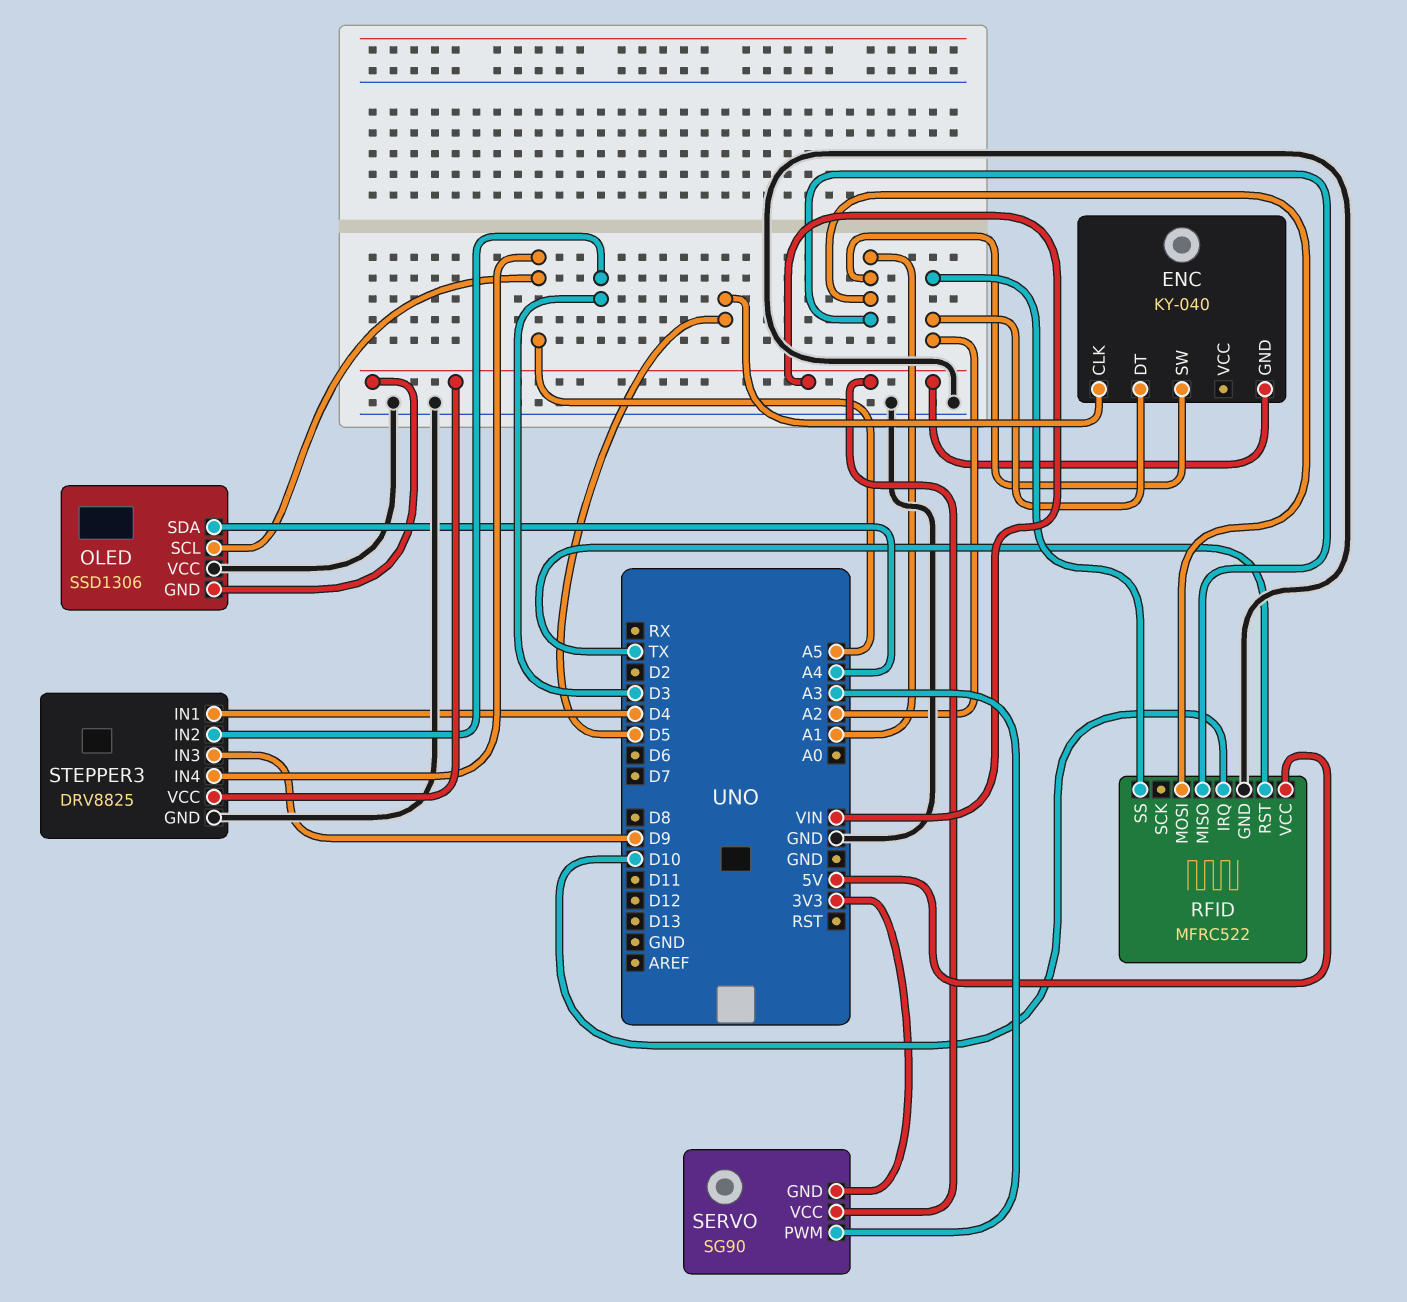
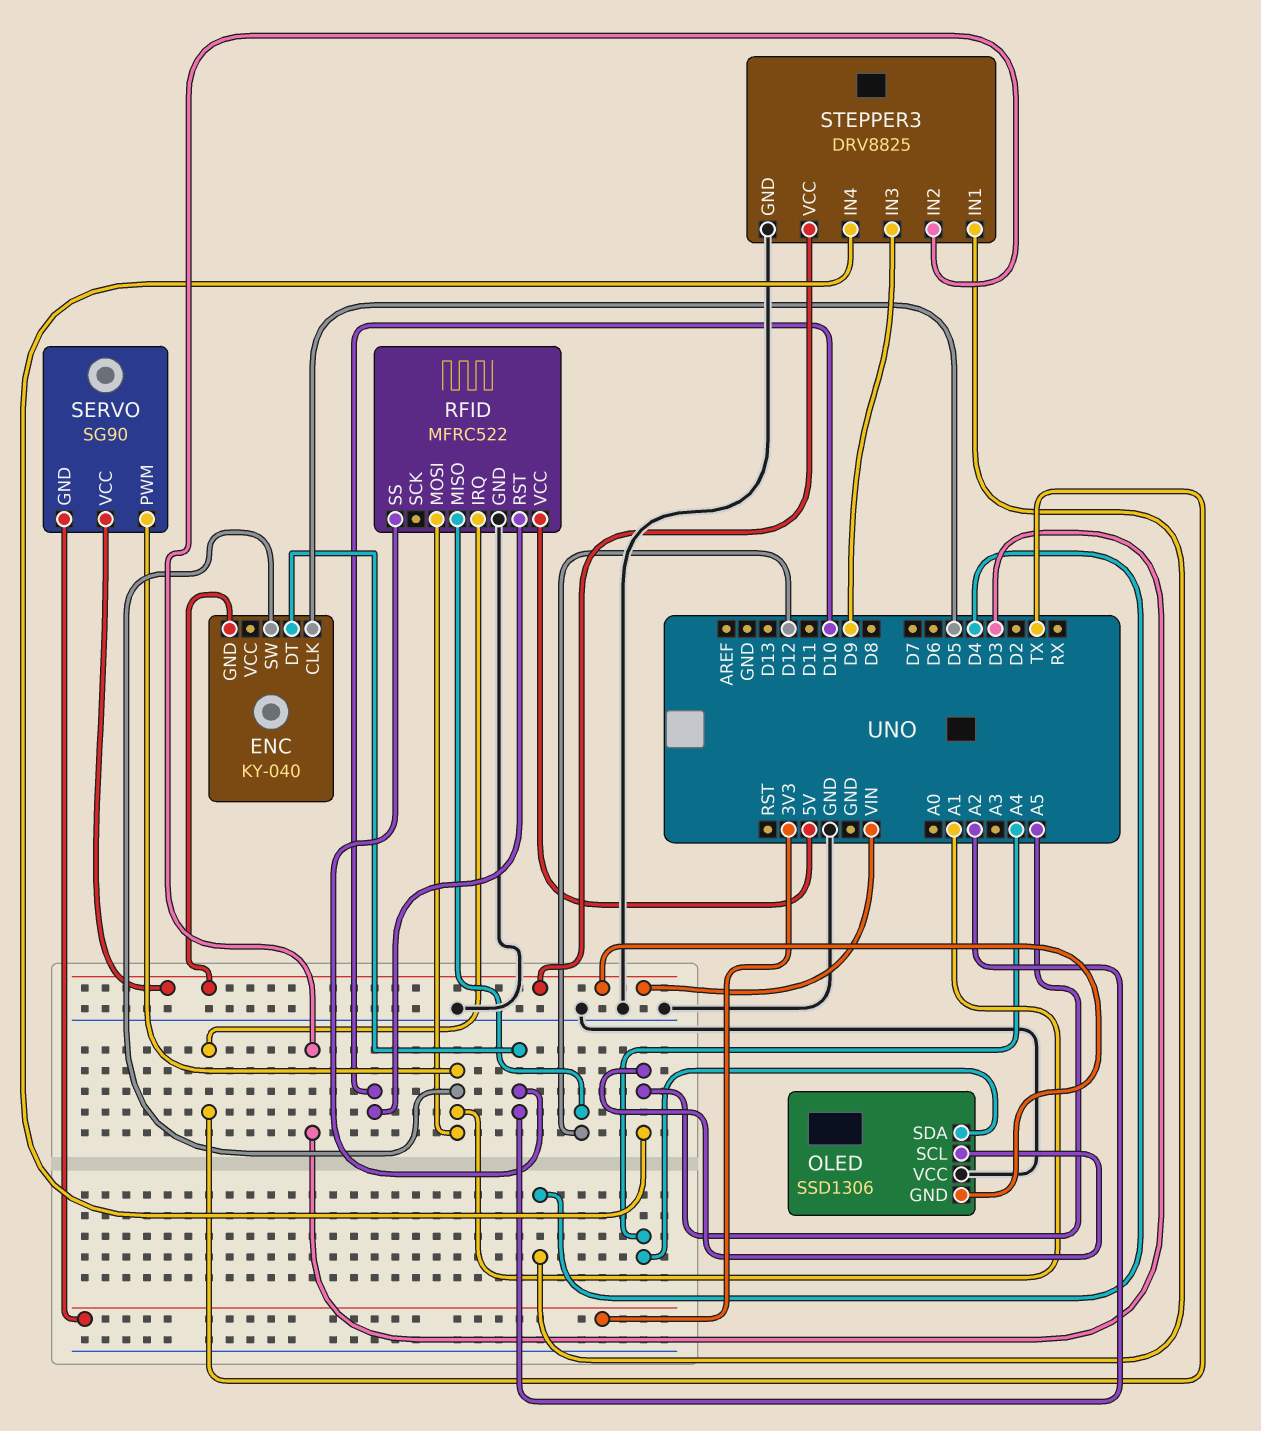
RFID pin IRQ: D10 -> TX
RFID pin MISO: A1 -> D12
RFID pin RST: TX -> D10
SERVO pin PWM: A3 -> A1

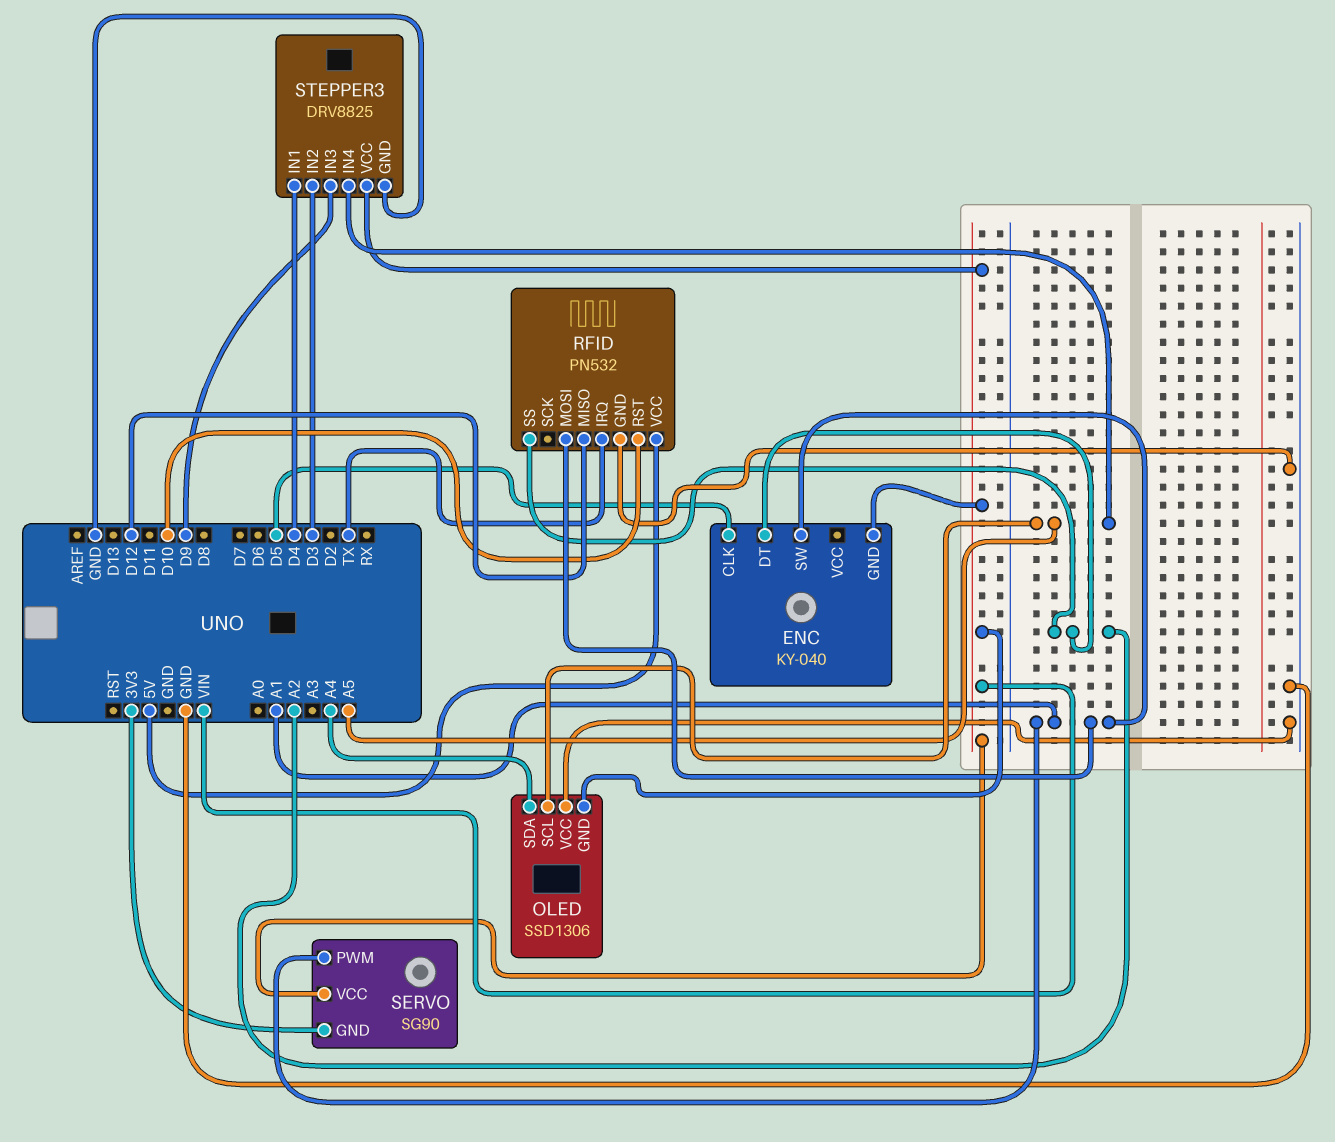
RFID: MFRC522 -> PN532

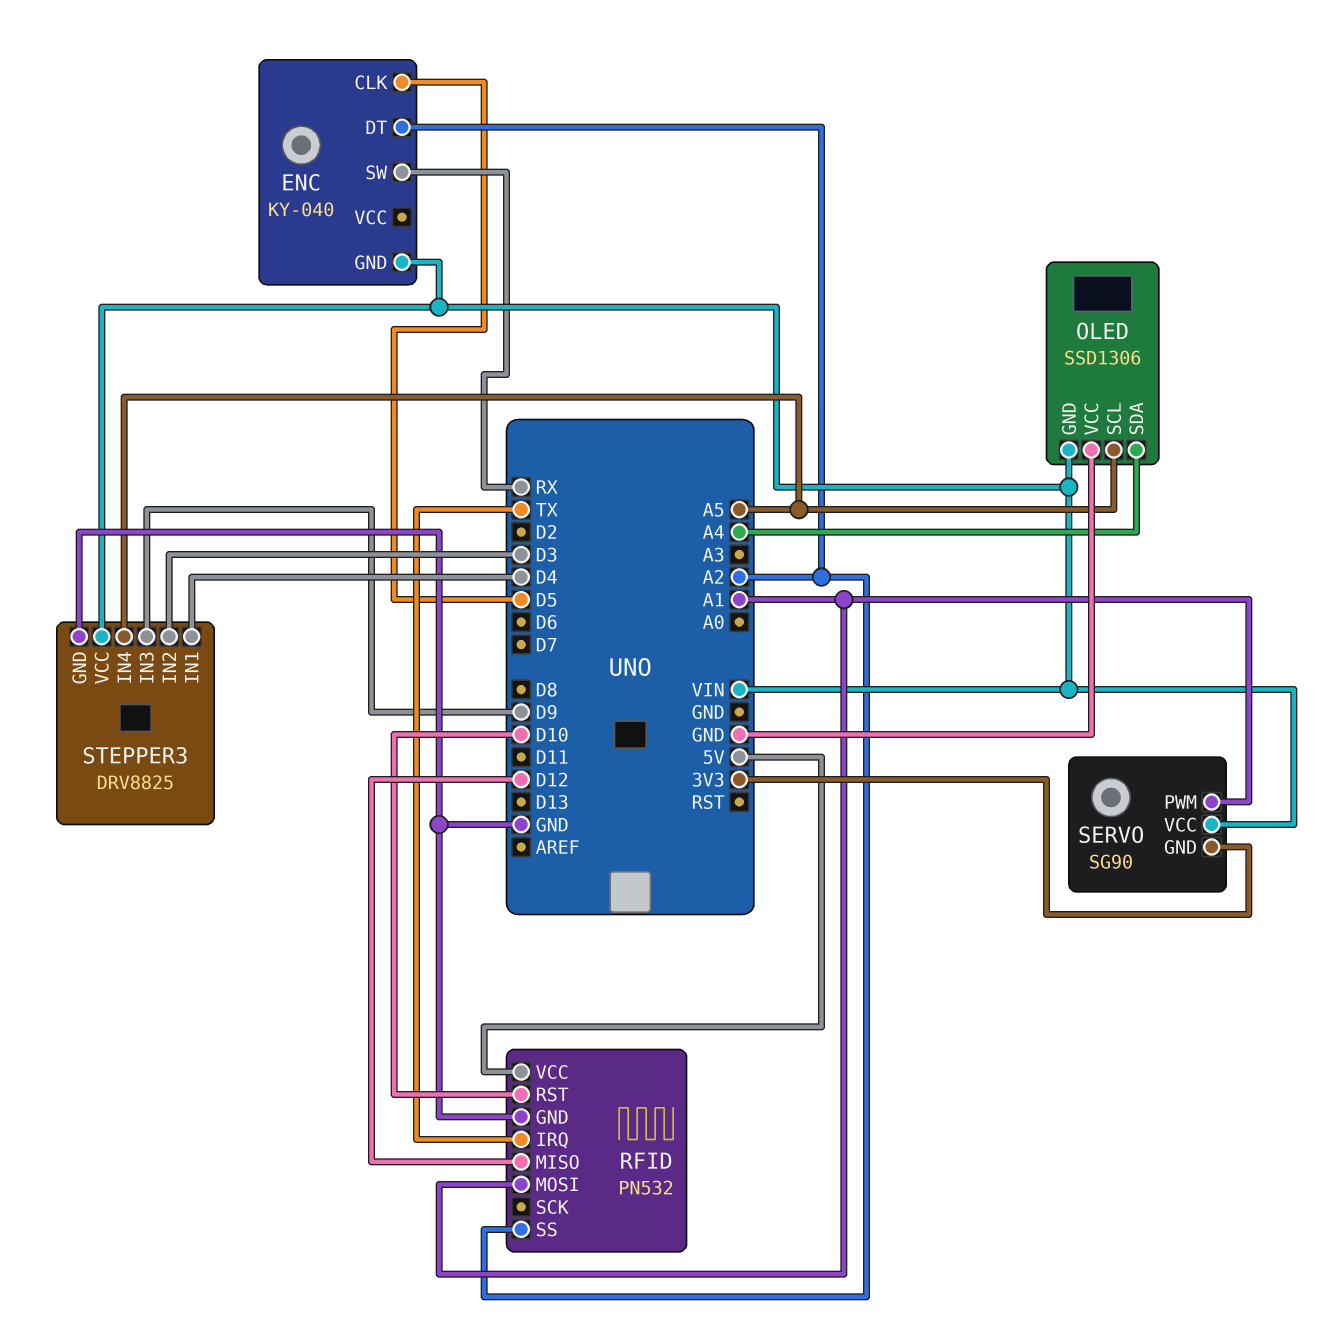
ENC pin SW: A1 -> RX

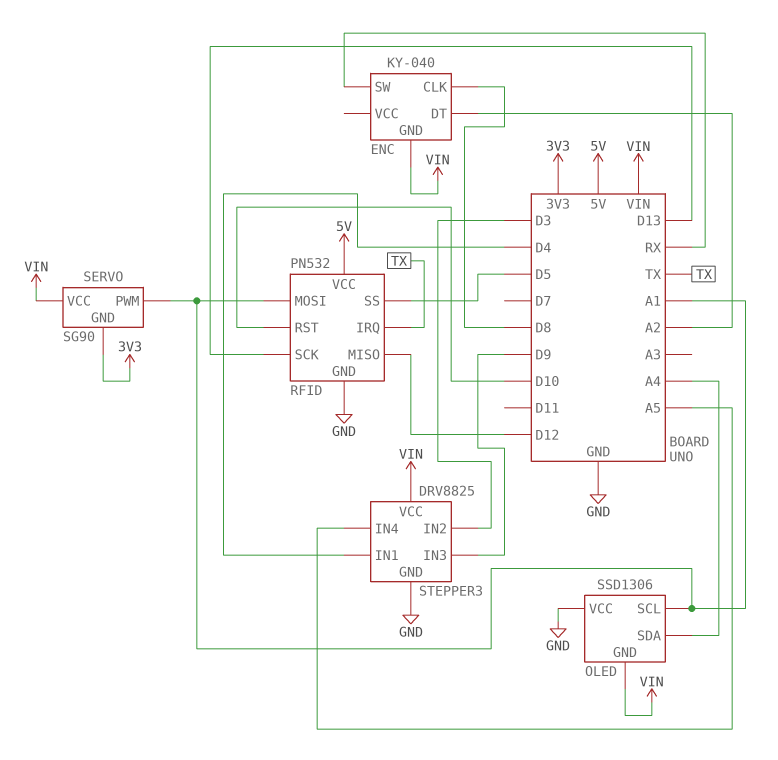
ENC pin CLK: D5 -> D8
OLED pin SCL: A5 -> A1
RFID pin SCK: none -> D13
RFID pin SS: A2 -> D5

